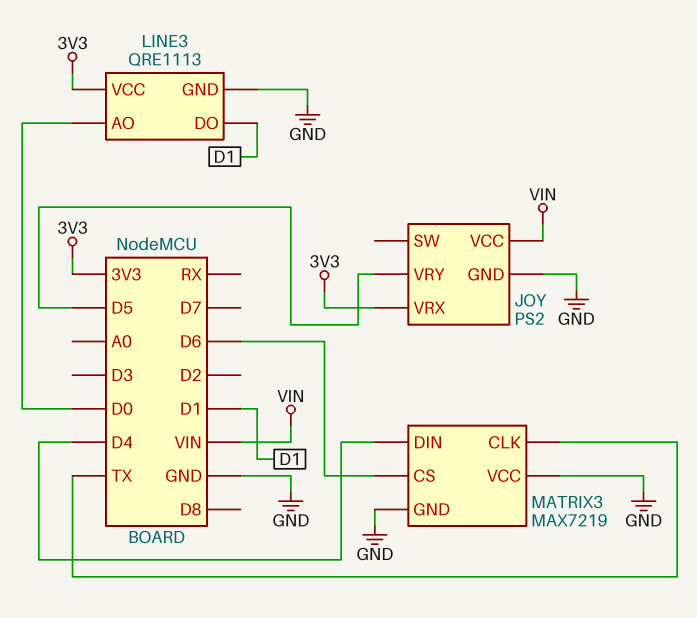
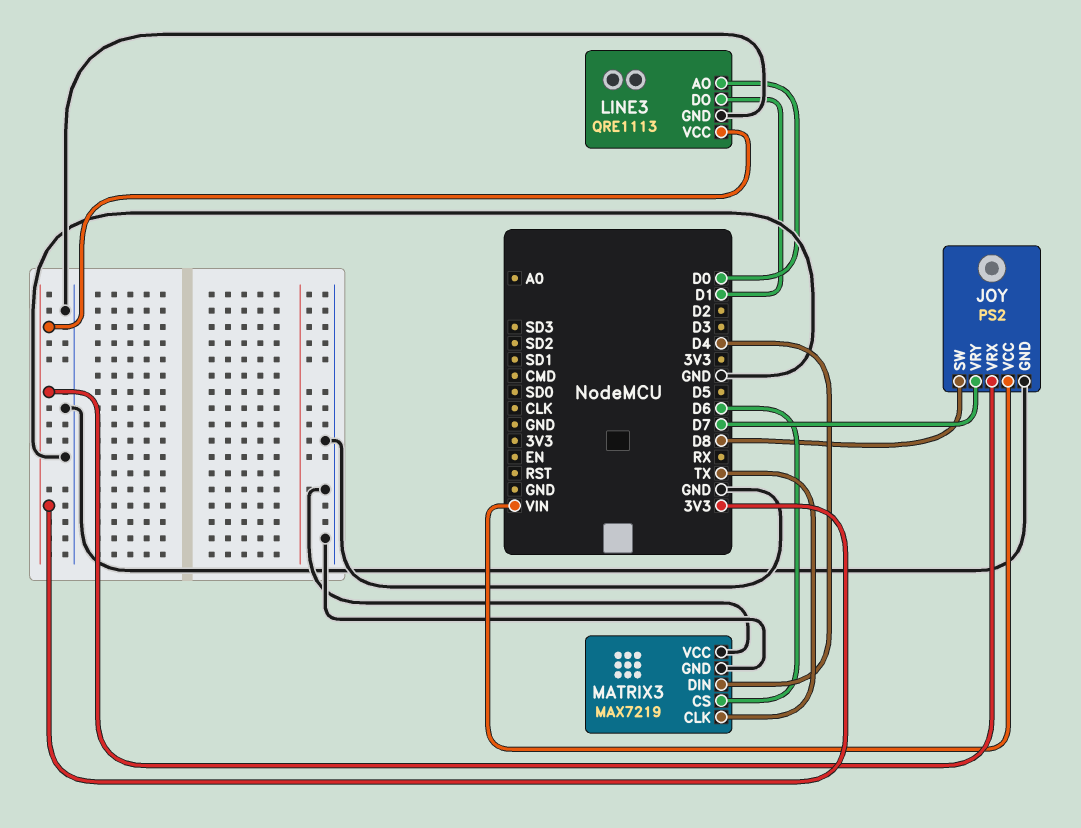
JOY pin SW: none -> D8
JOY pin VRY: D5 -> D7

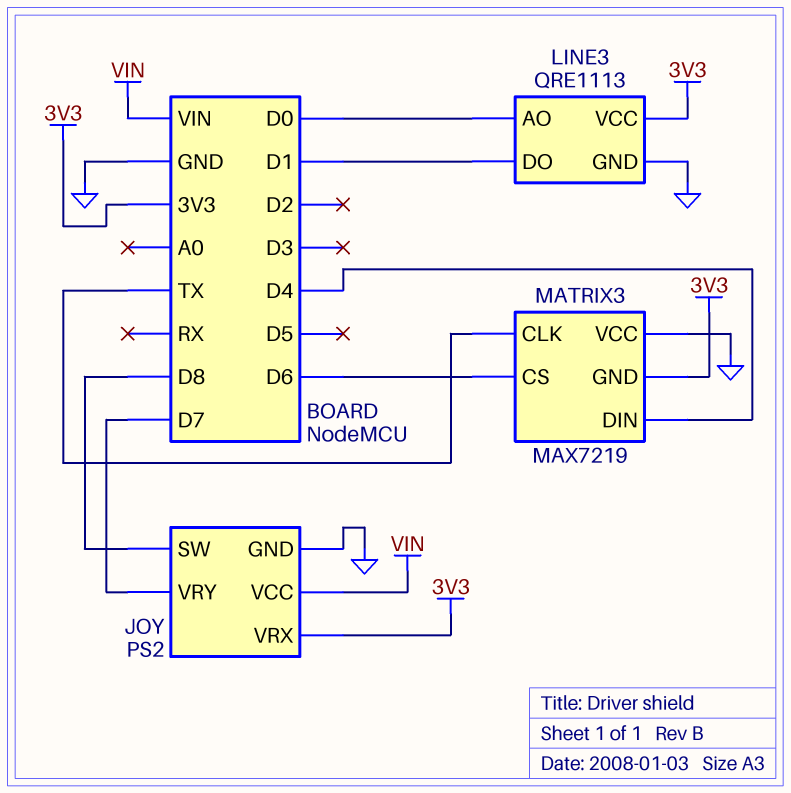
MATRIX3 pin GND: GND -> 3V3

